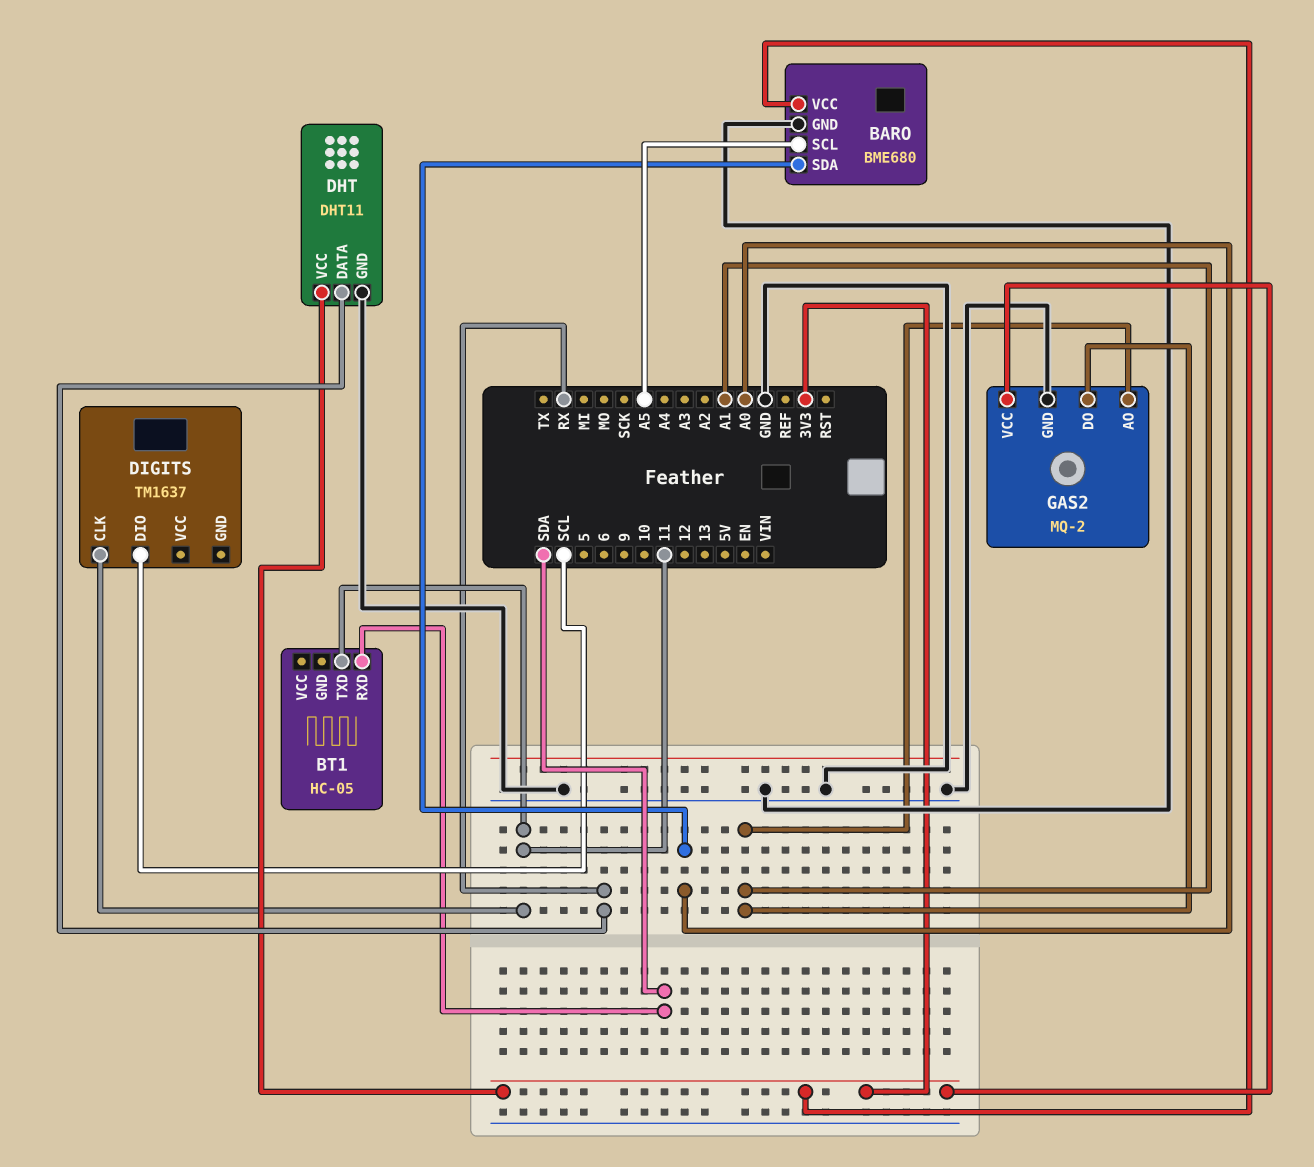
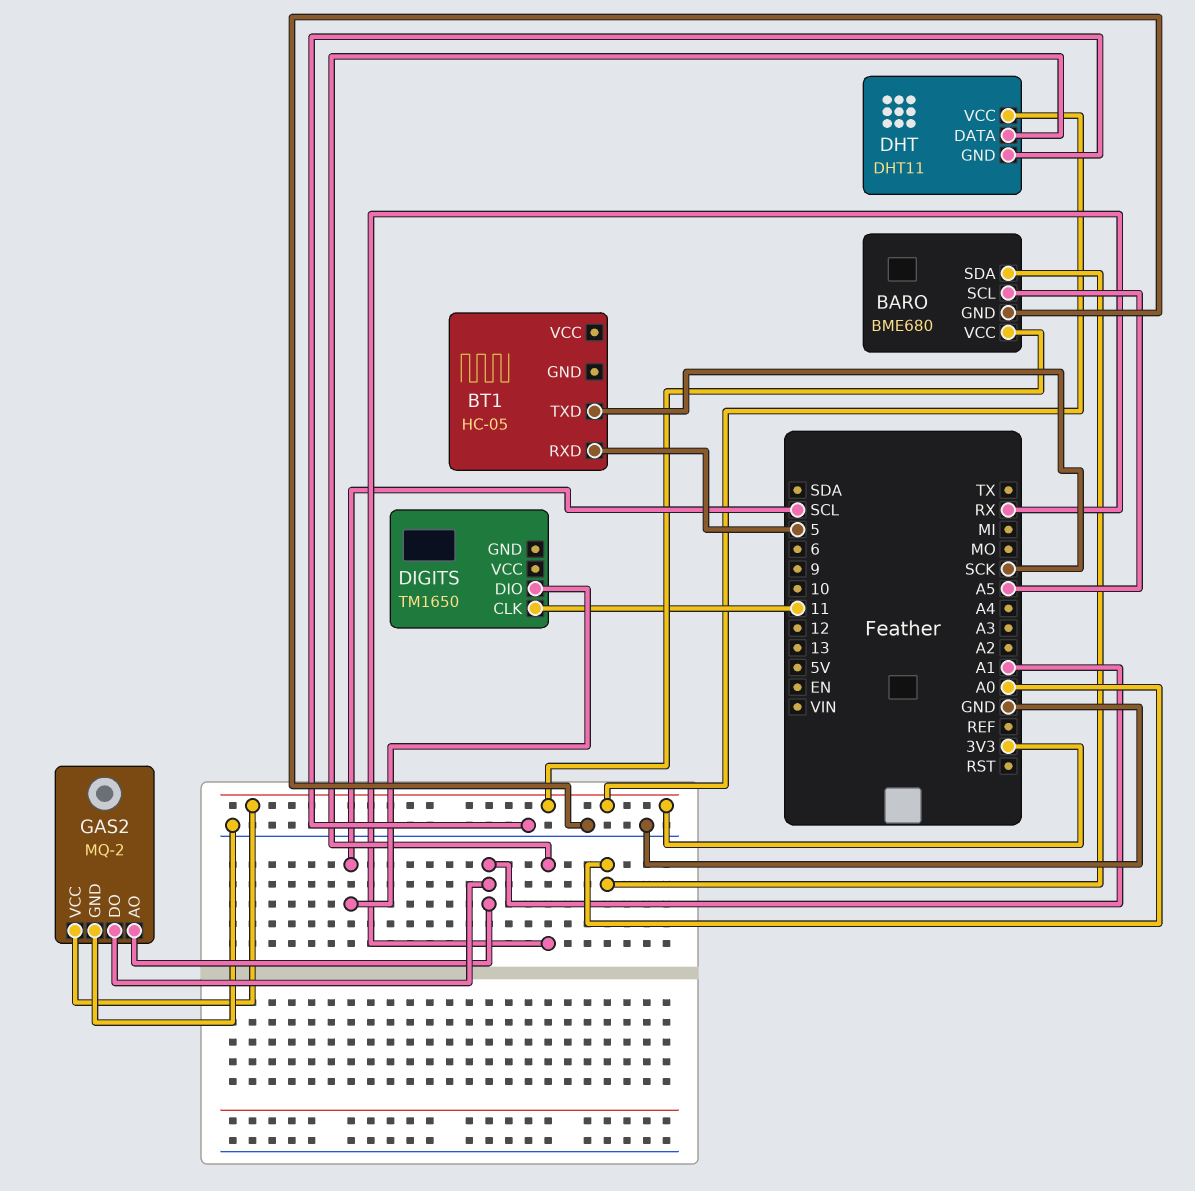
BT1 pin RXD: SDA -> 5
BT1 pin TXD: 11 -> SCK
DIGITS: TM1637 -> TM1650

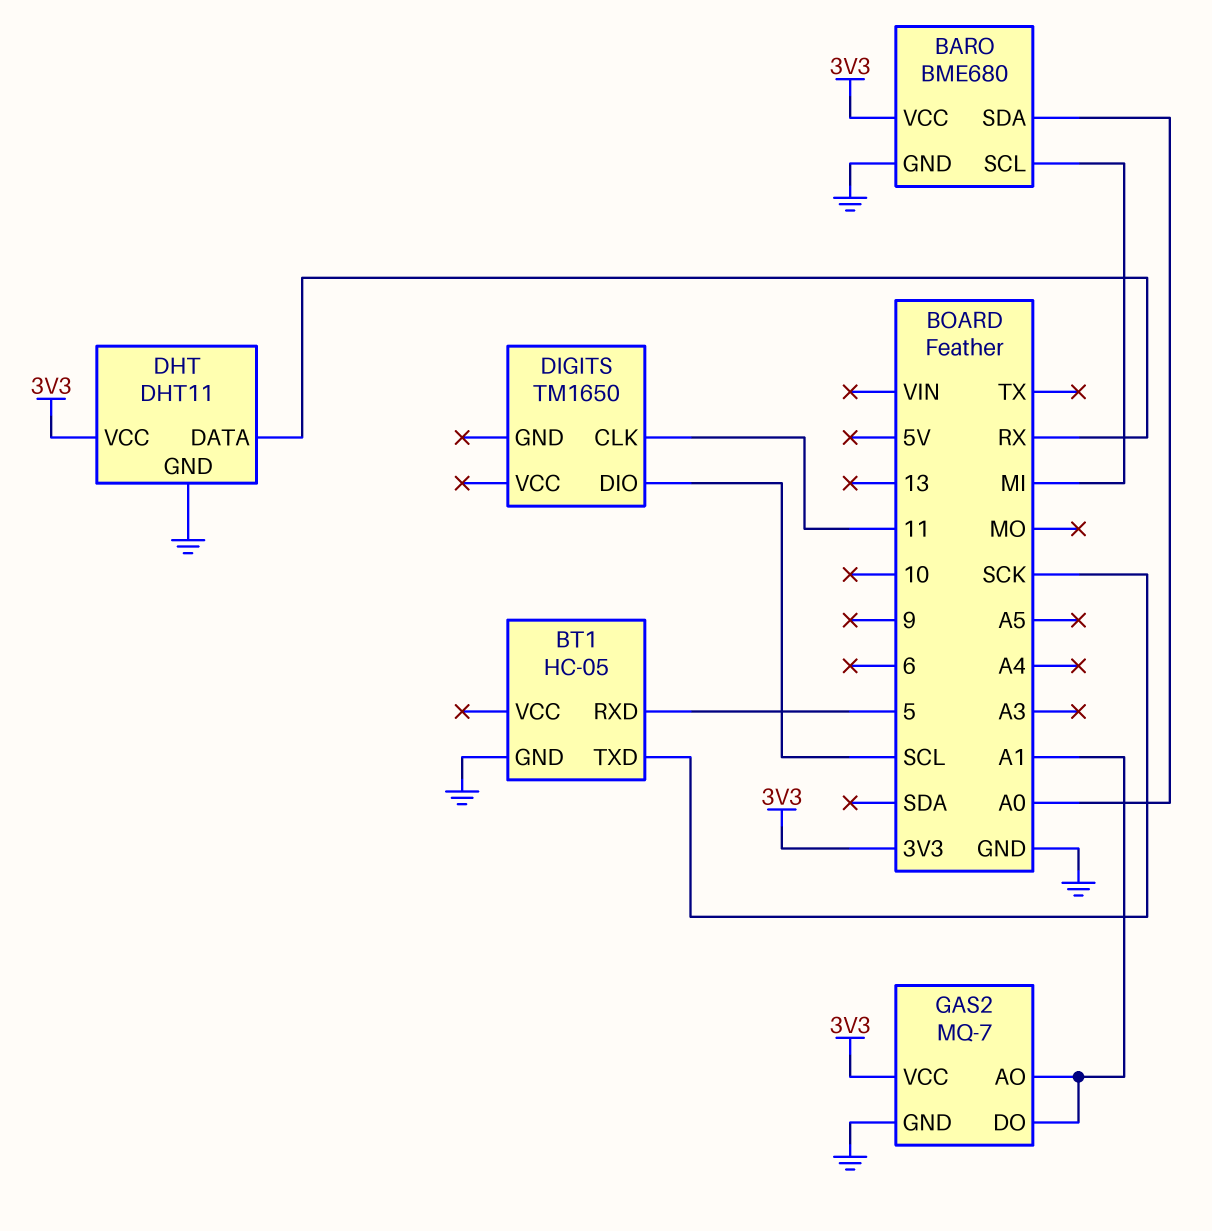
BARO pin SCL: A5 -> MI
BT1 pin GND: none -> GND
GAS2: MQ-2 -> MQ-7

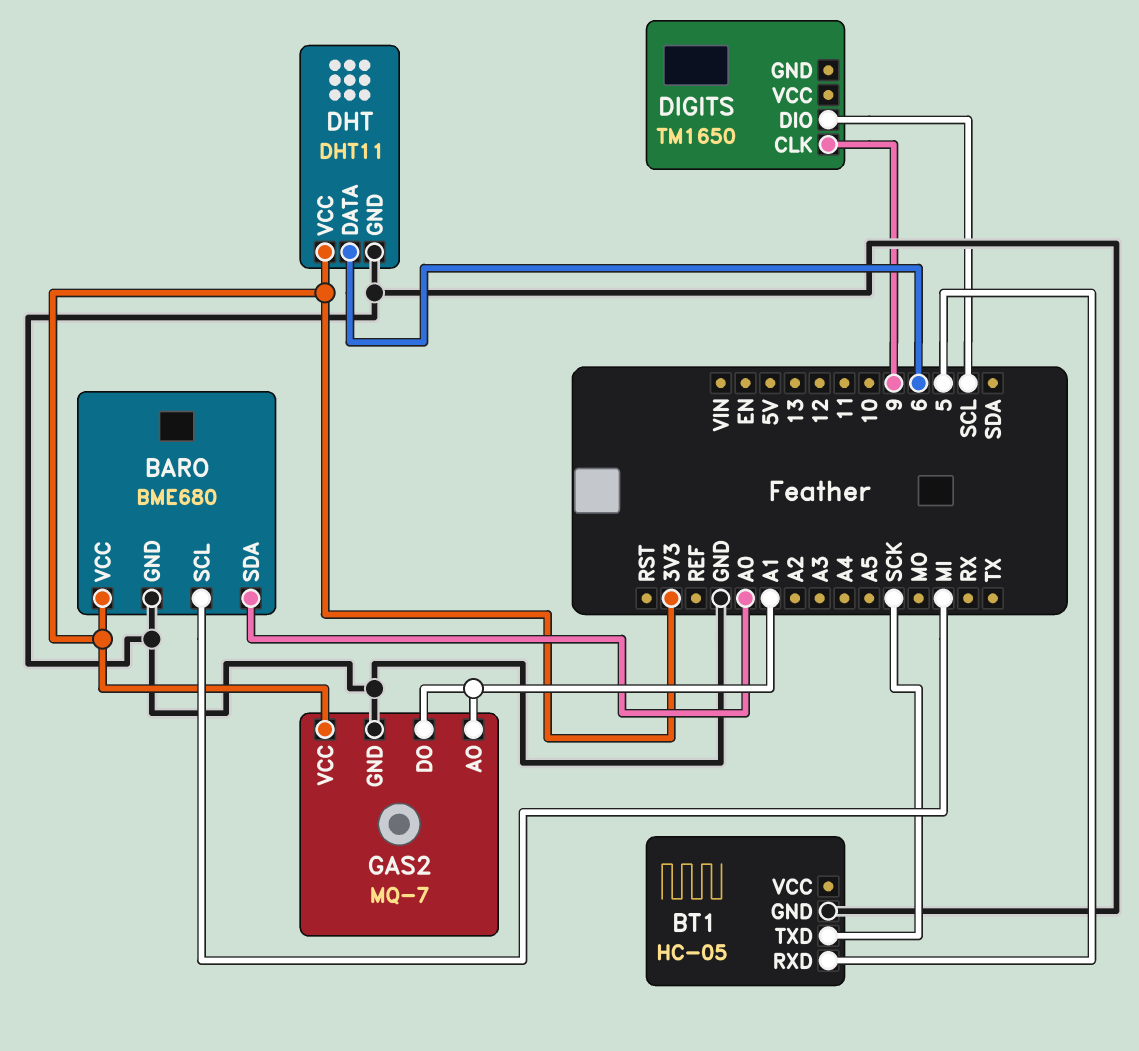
DHT pin DATA: RX -> 6
DIGITS pin CLK: 11 -> 9

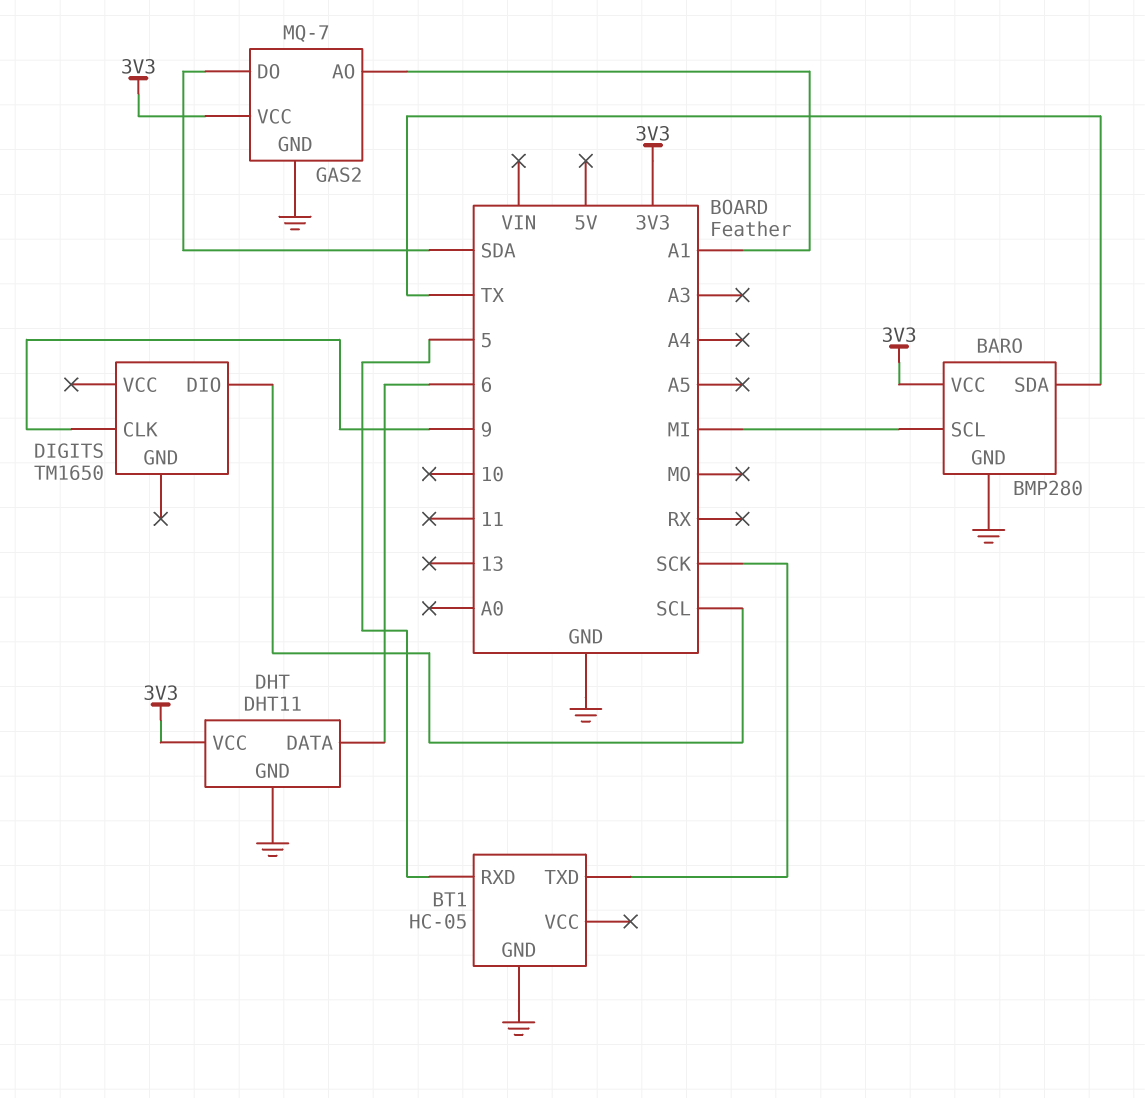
BARO: BME680 -> BMP280
BARO pin SDA: A0 -> TX
GAS2 pin DO: A1 -> SDA

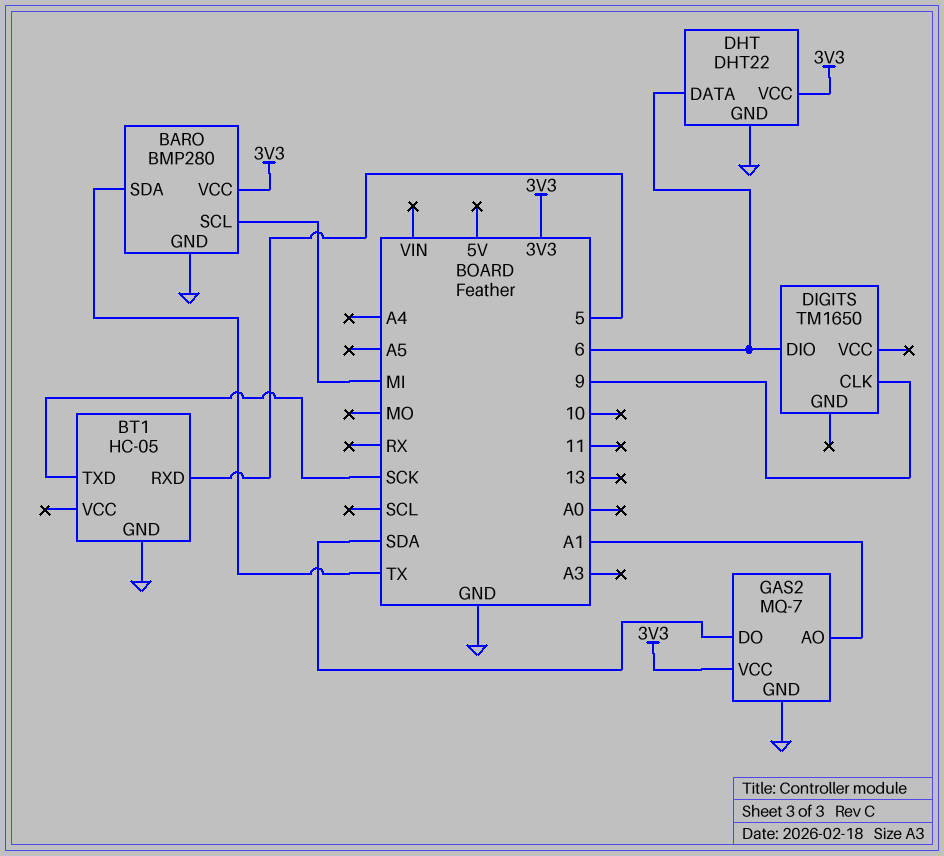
DHT: DHT11 -> DHT22
DIGITS pin DIO: SCL -> 6

